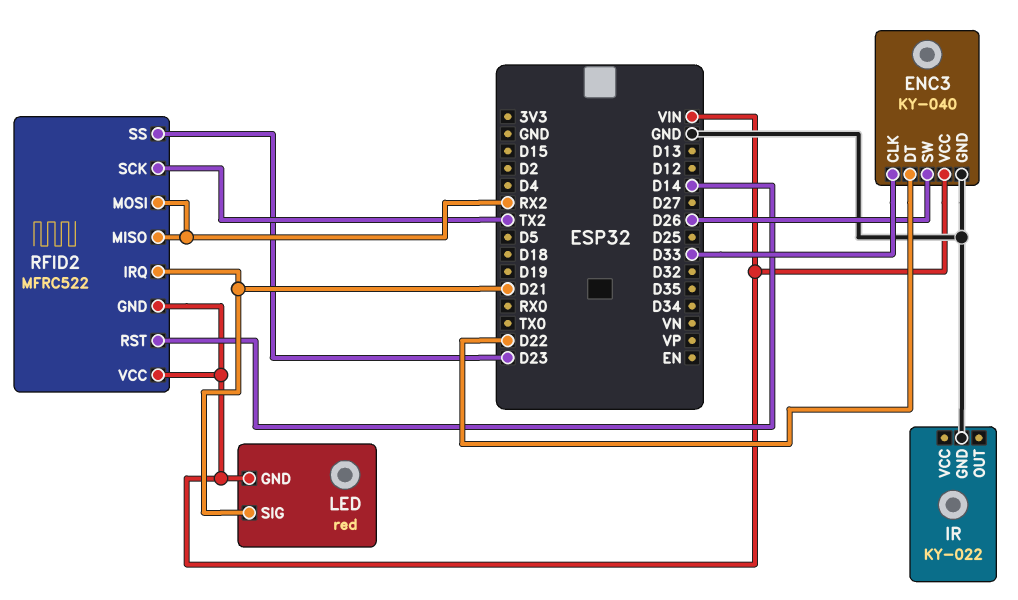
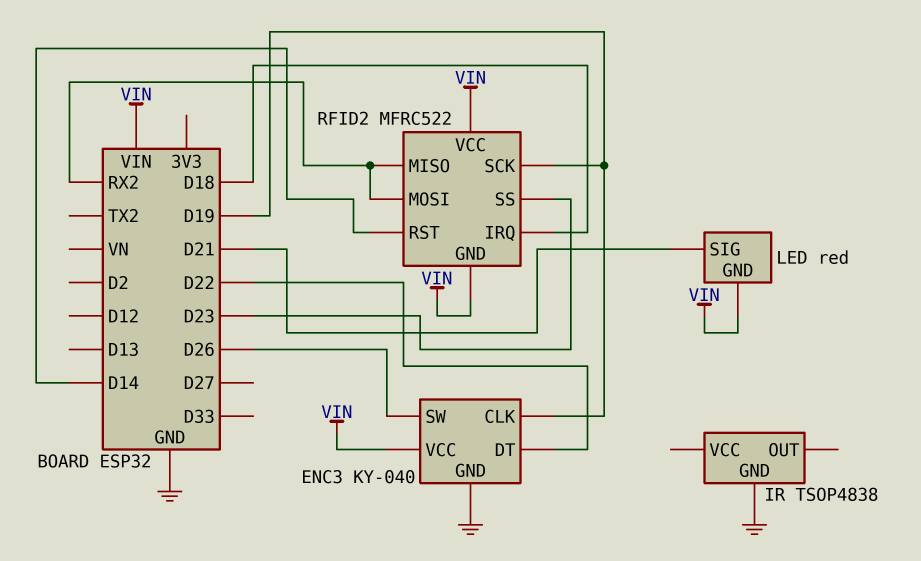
ENC3 pin CLK: D33 -> D19
IR: KY-022 -> TSOP4838
RFID2 pin IRQ: D21 -> D18
RFID2 pin SCK: TX2 -> D19

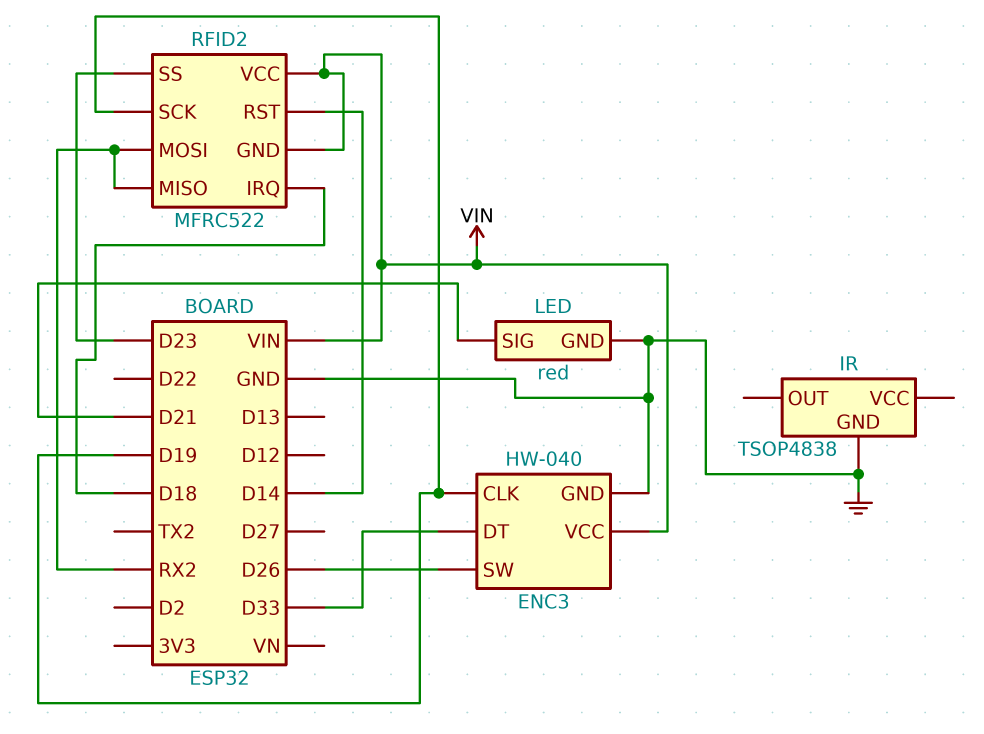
ENC3: KY-040 -> HW-040
ENC3 pin DT: D22 -> D33
LED pin GND: VIN -> GND

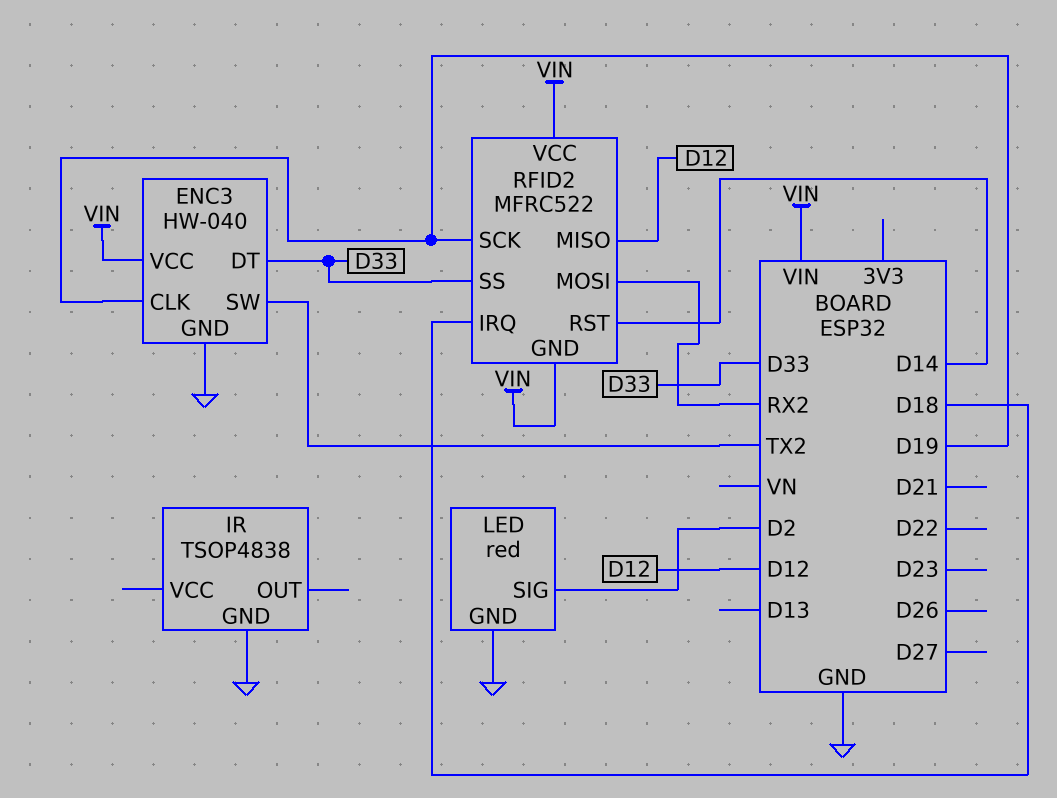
ENC3 pin SW: D26 -> TX2
LED pin SIG: D21 -> D2
RFID2 pin MISO: RX2 -> D12
RFID2 pin SS: D23 -> D33

